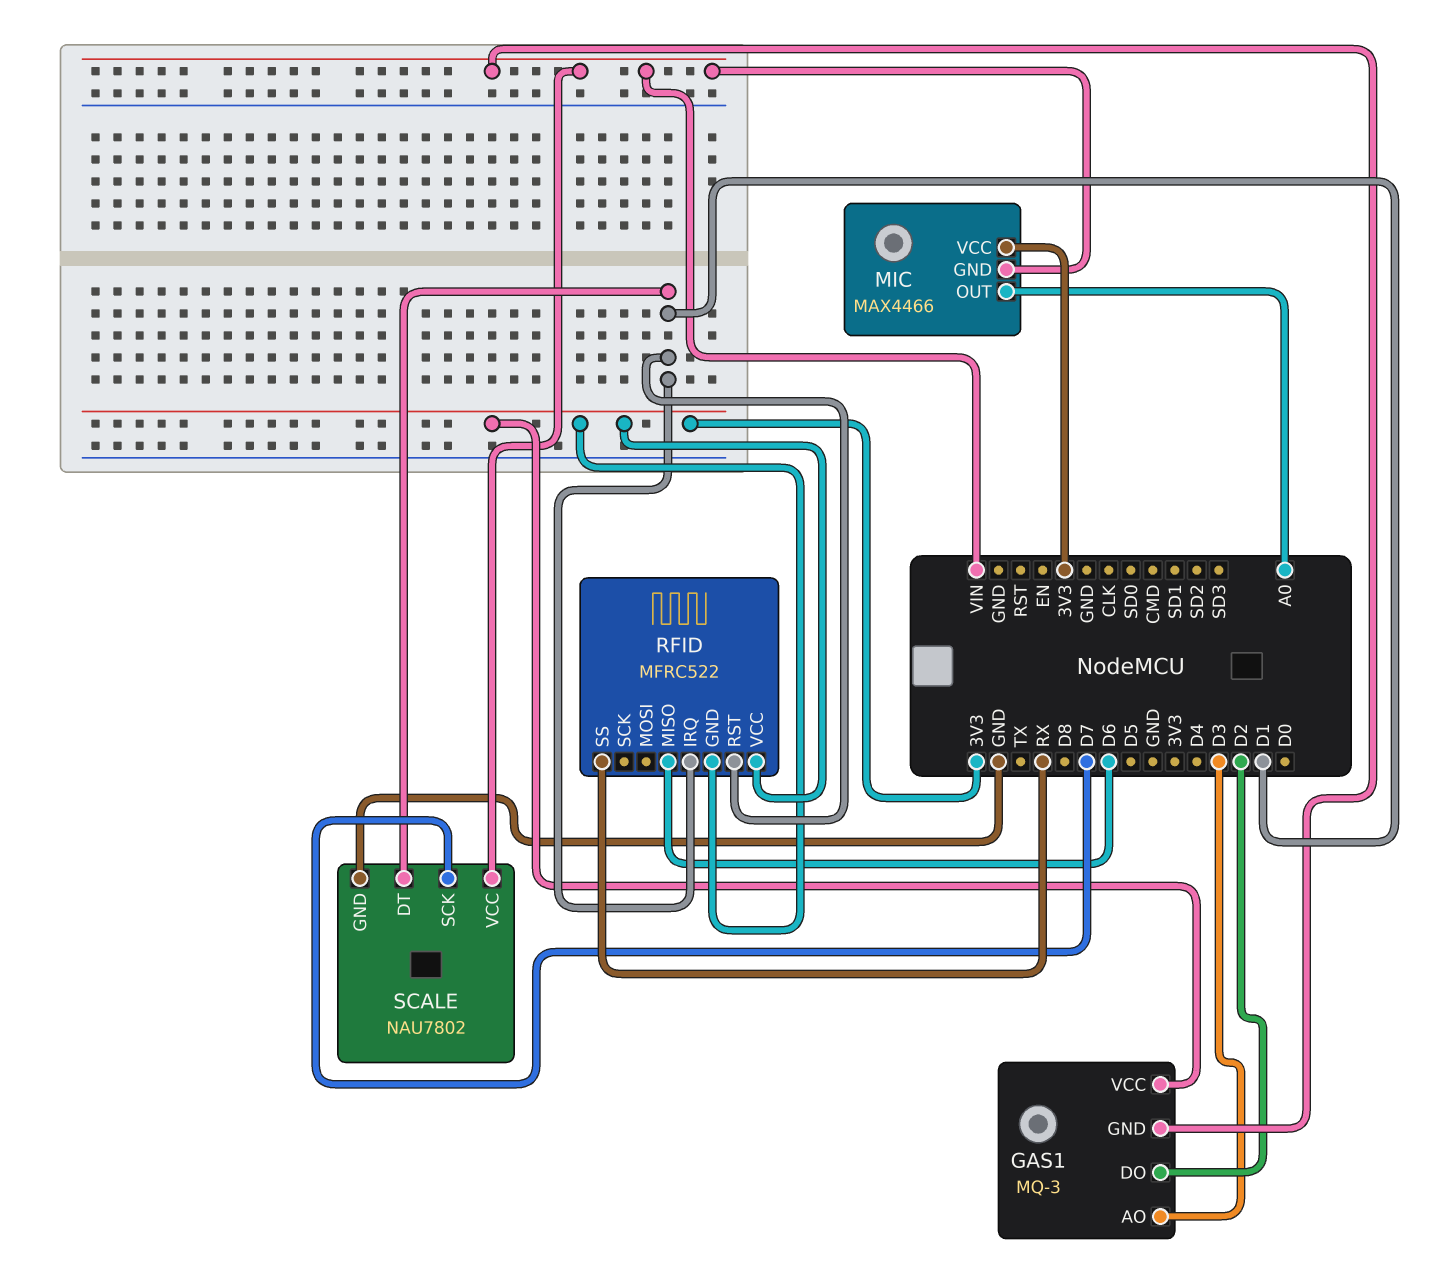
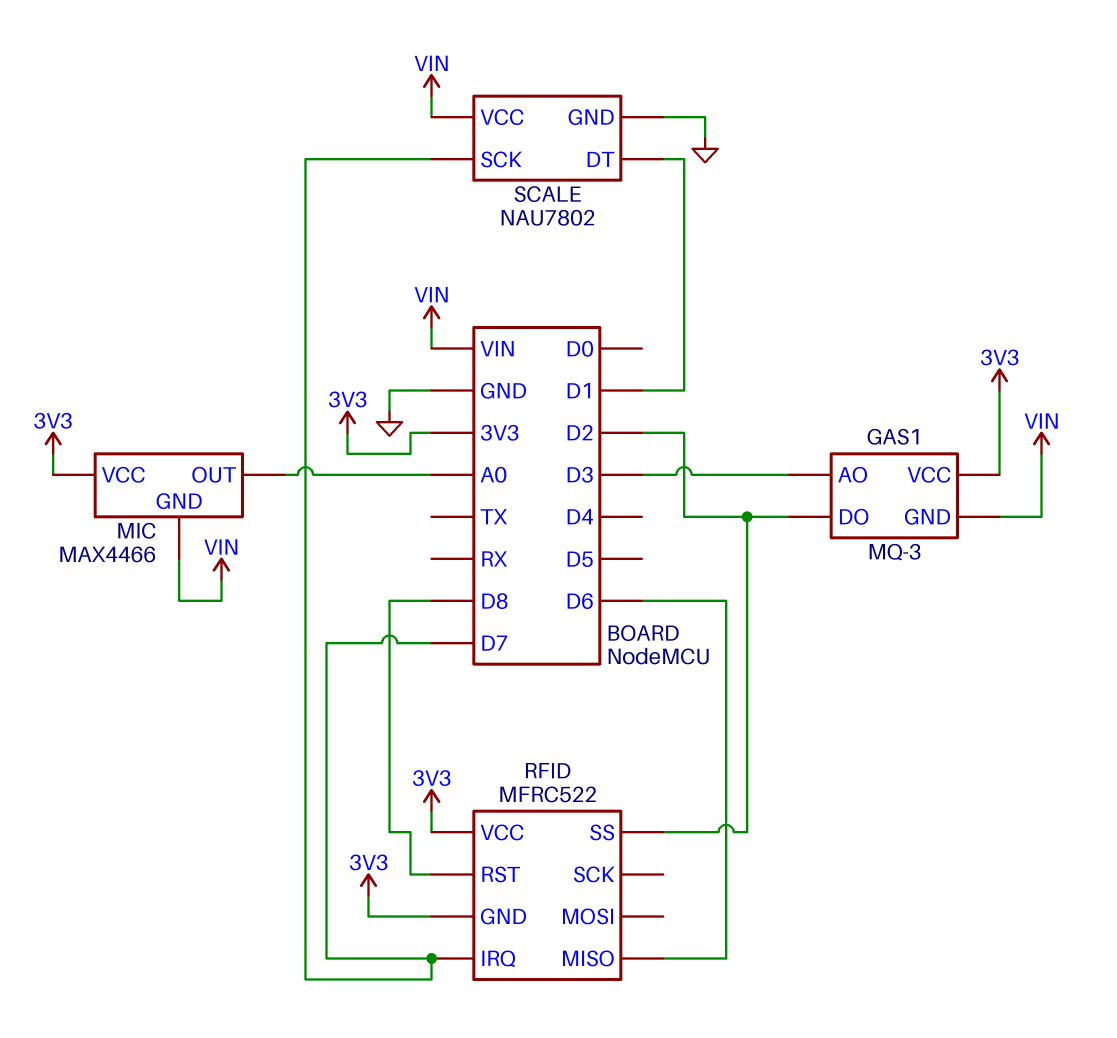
RFID pin IRQ: D1 -> D7
RFID pin RST: D1 -> D8
RFID pin SS: RX -> D2

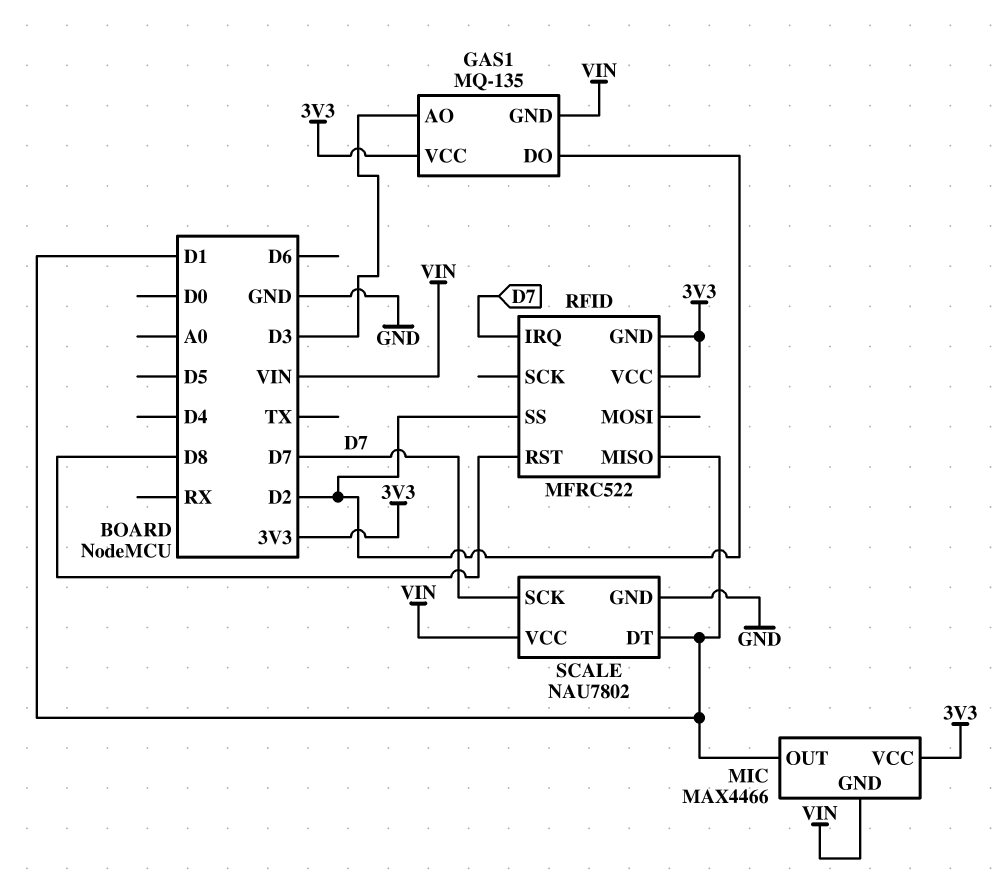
GAS1: MQ-3 -> MQ-135
MIC pin OUT: A0 -> D1
RFID pin MISO: D6 -> D1

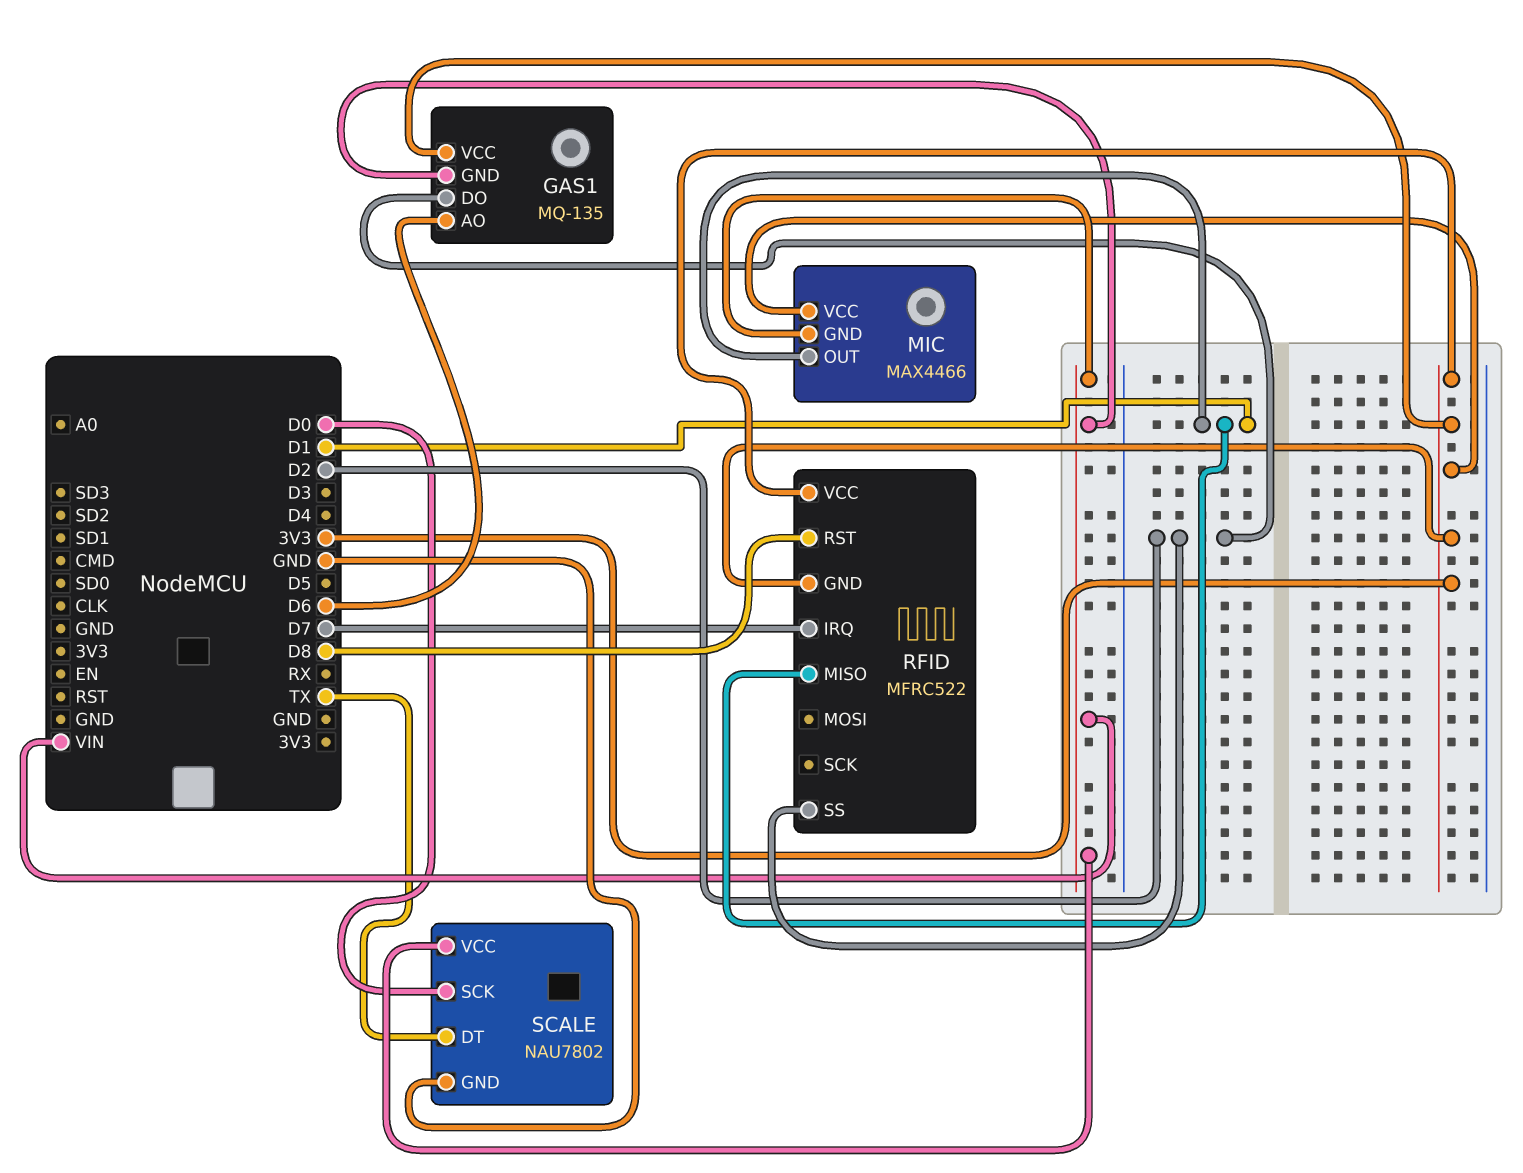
GAS1 pin AO: D3 -> D6
SCALE pin DT: D1 -> TX
SCALE pin SCK: D7 -> D0

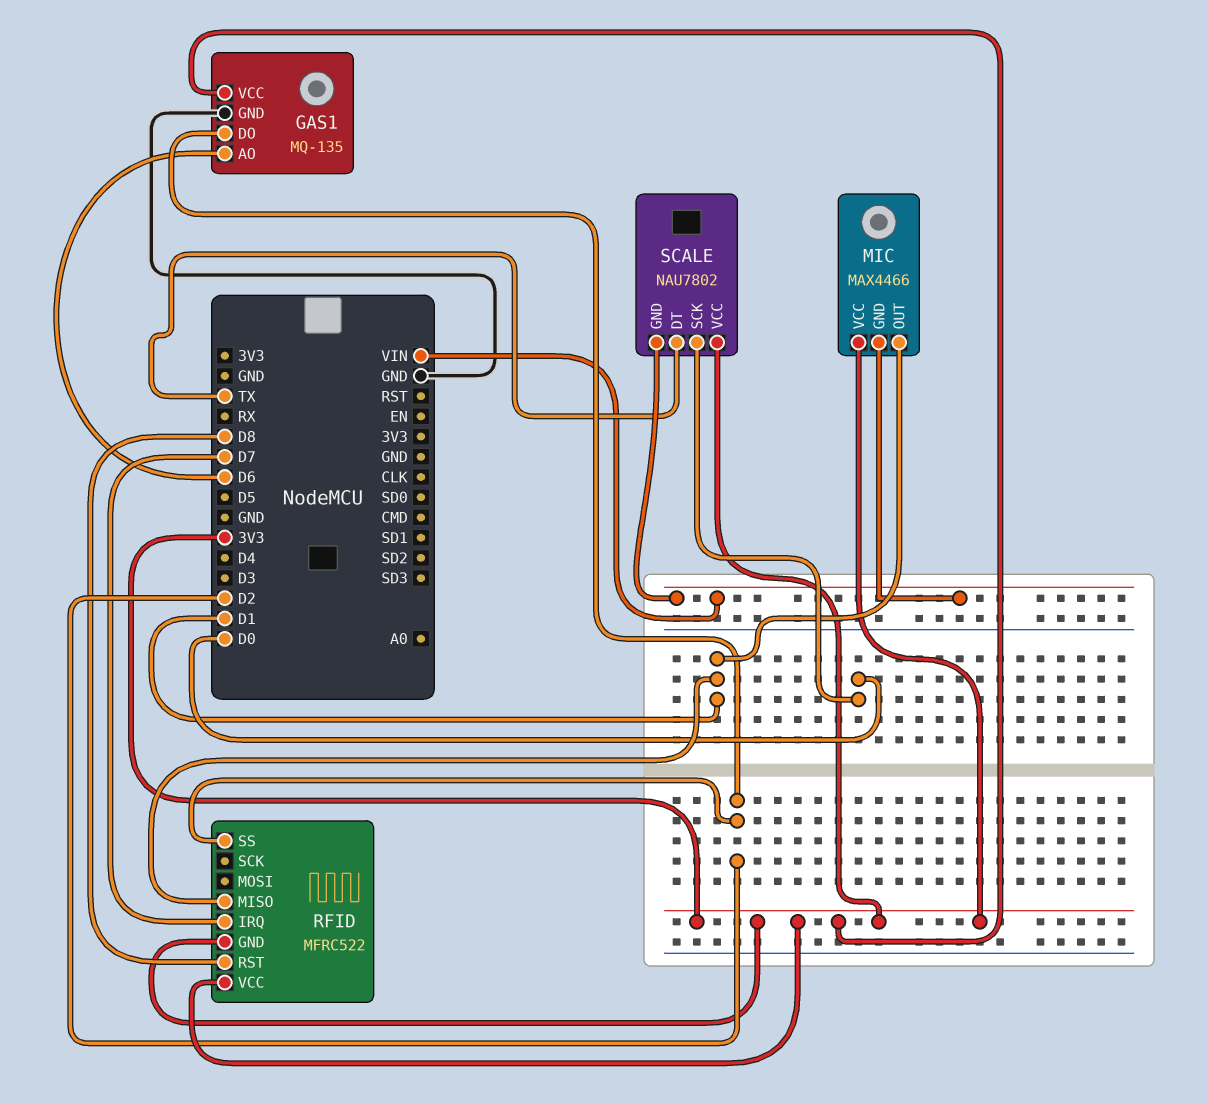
GAS1 pin GND: VIN -> GND
SCALE pin GND: GND -> VIN
SCALE pin VCC: VIN -> 3V3

